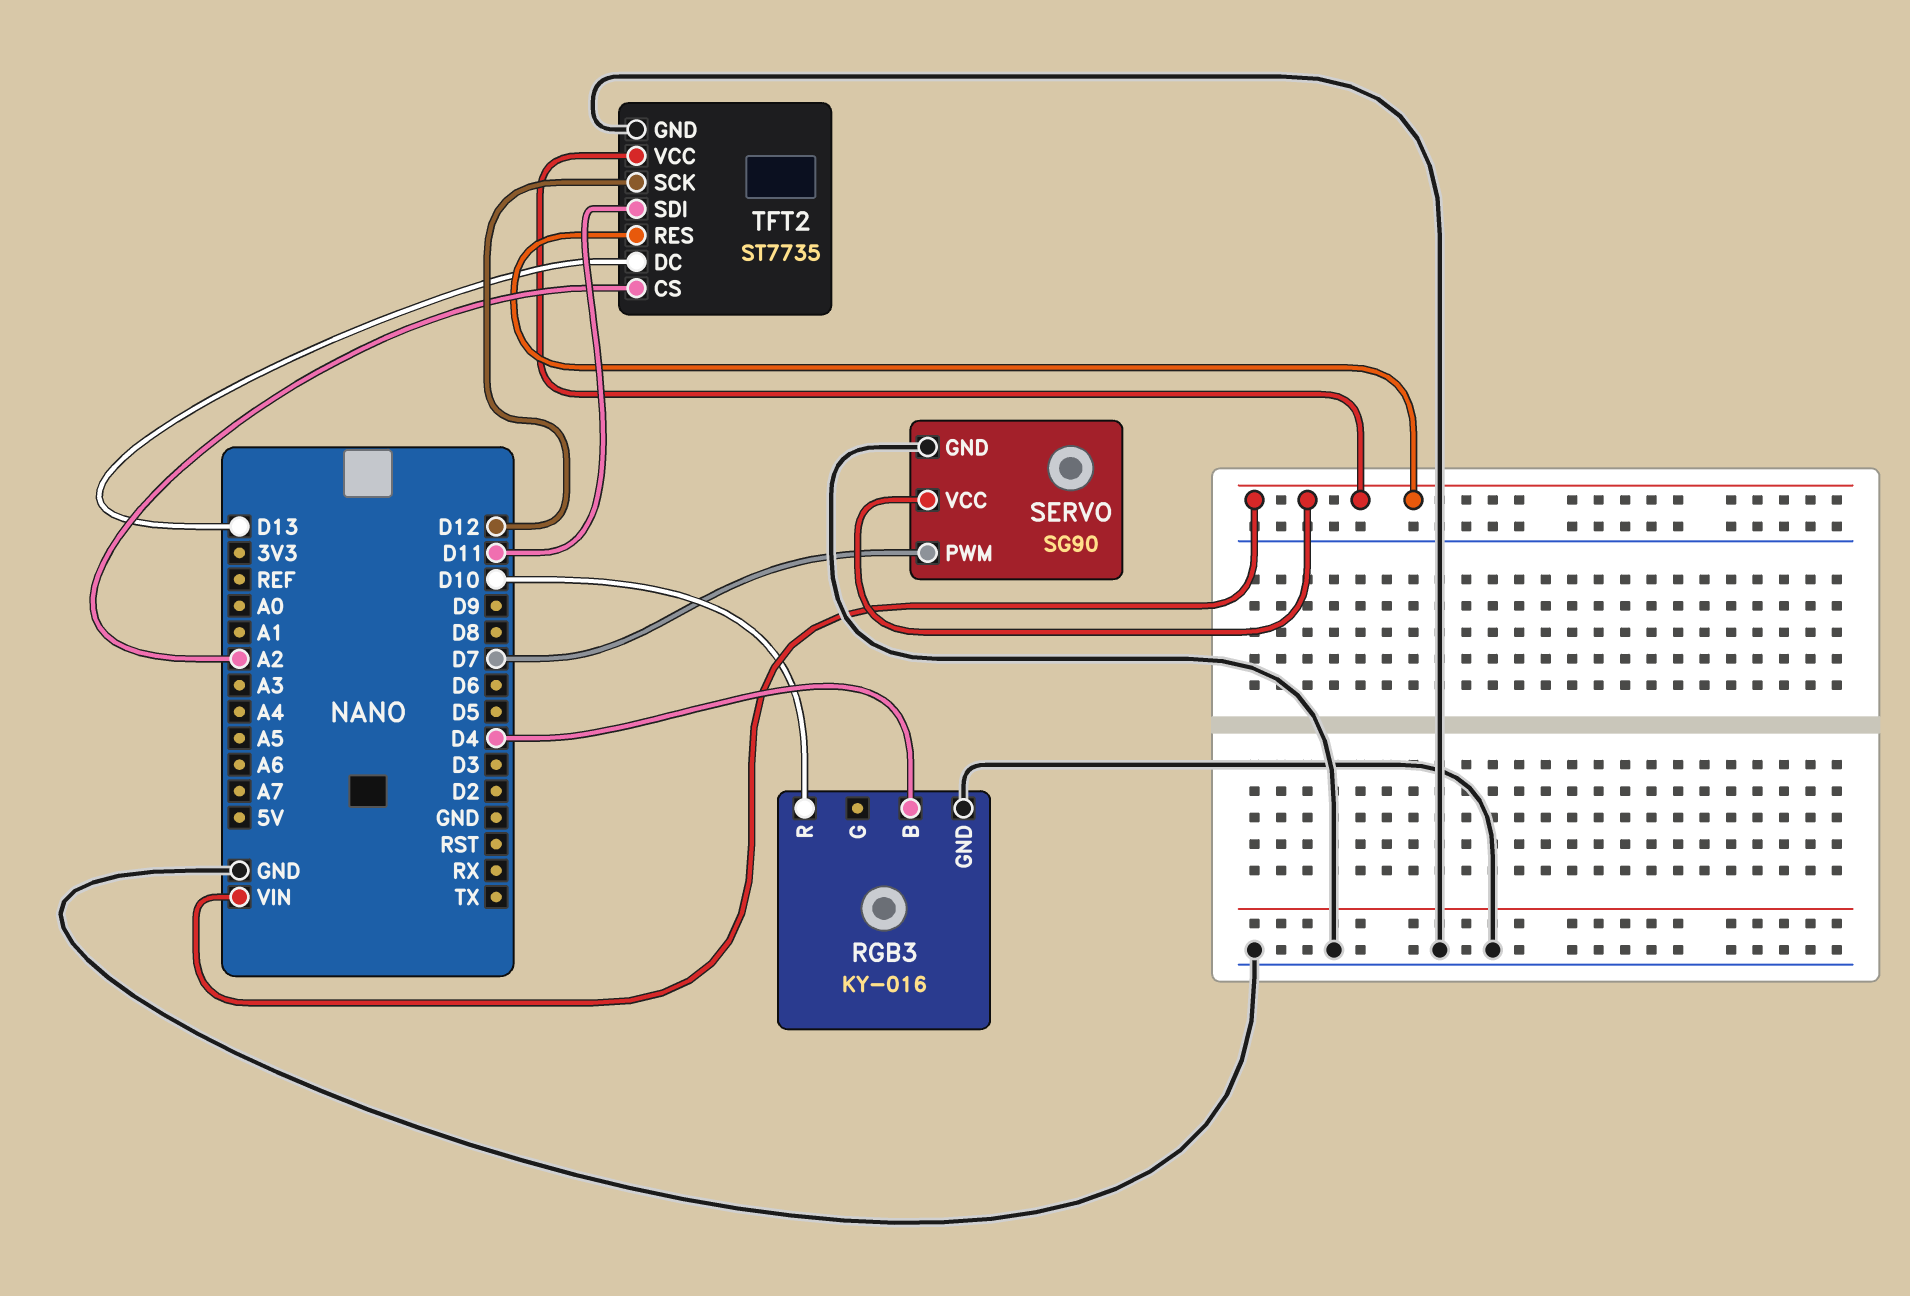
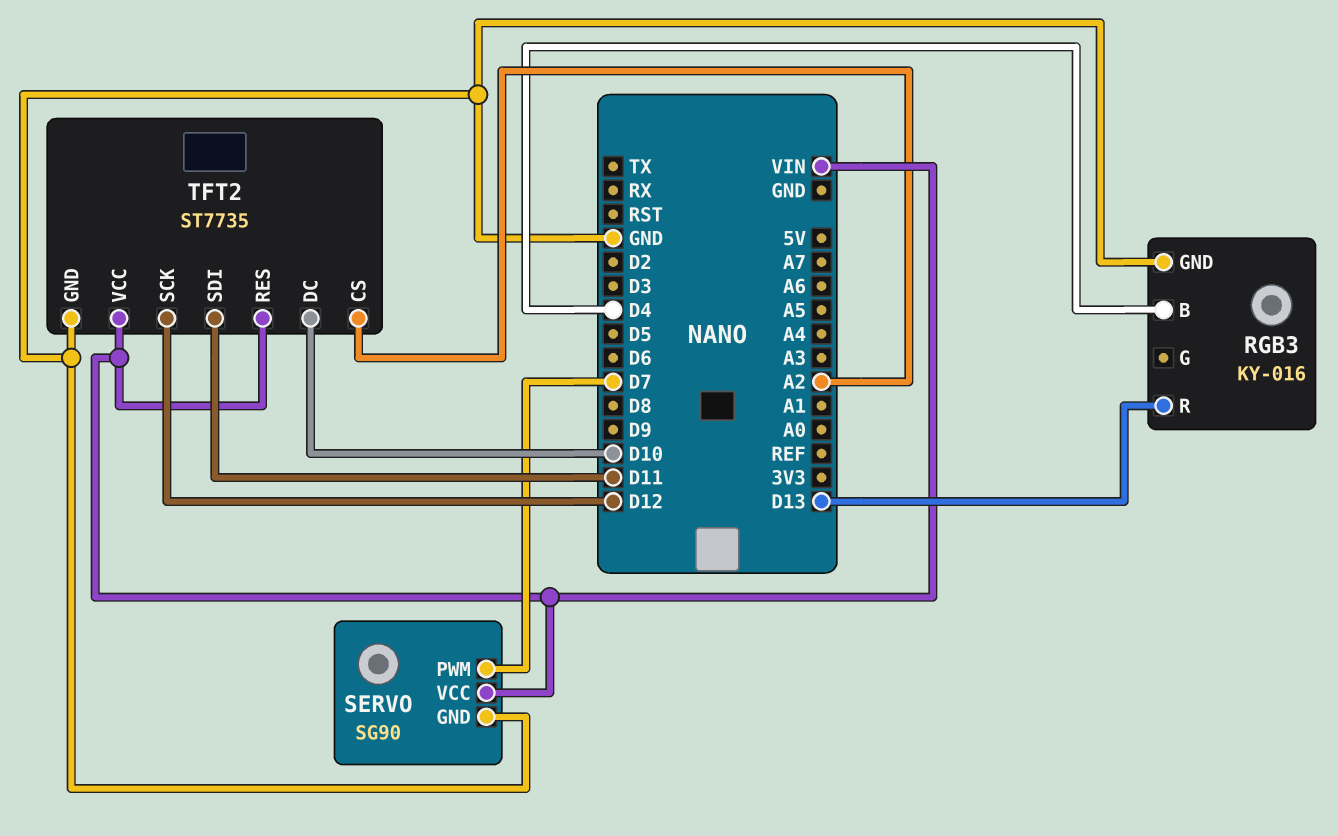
RGB3 pin R: D10 -> D13
TFT2 pin DC: D13 -> D10

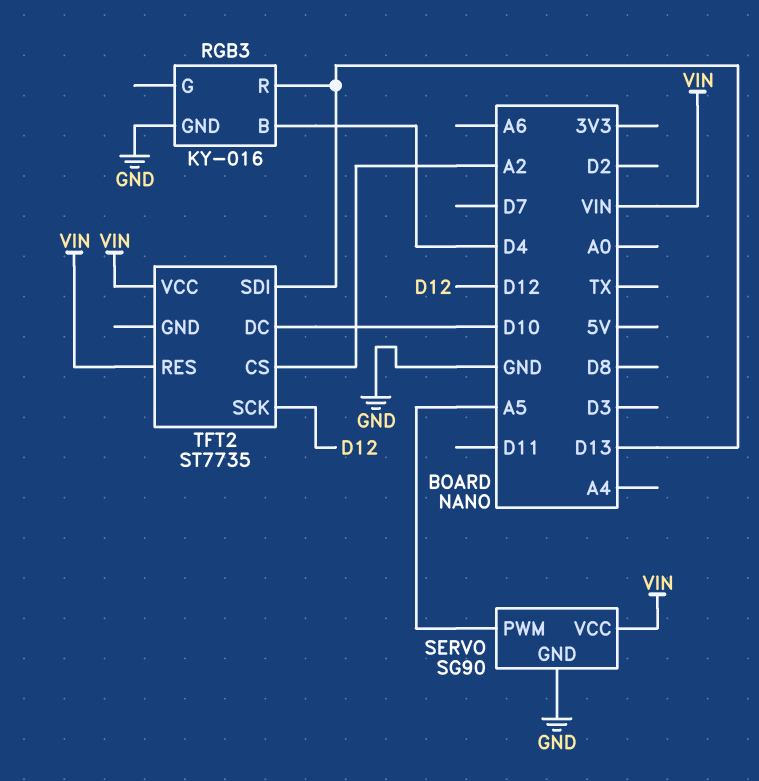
SERVO pin PWM: D7 -> A5
TFT2 pin GND: GND -> none
TFT2 pin SDI: D11 -> D13

